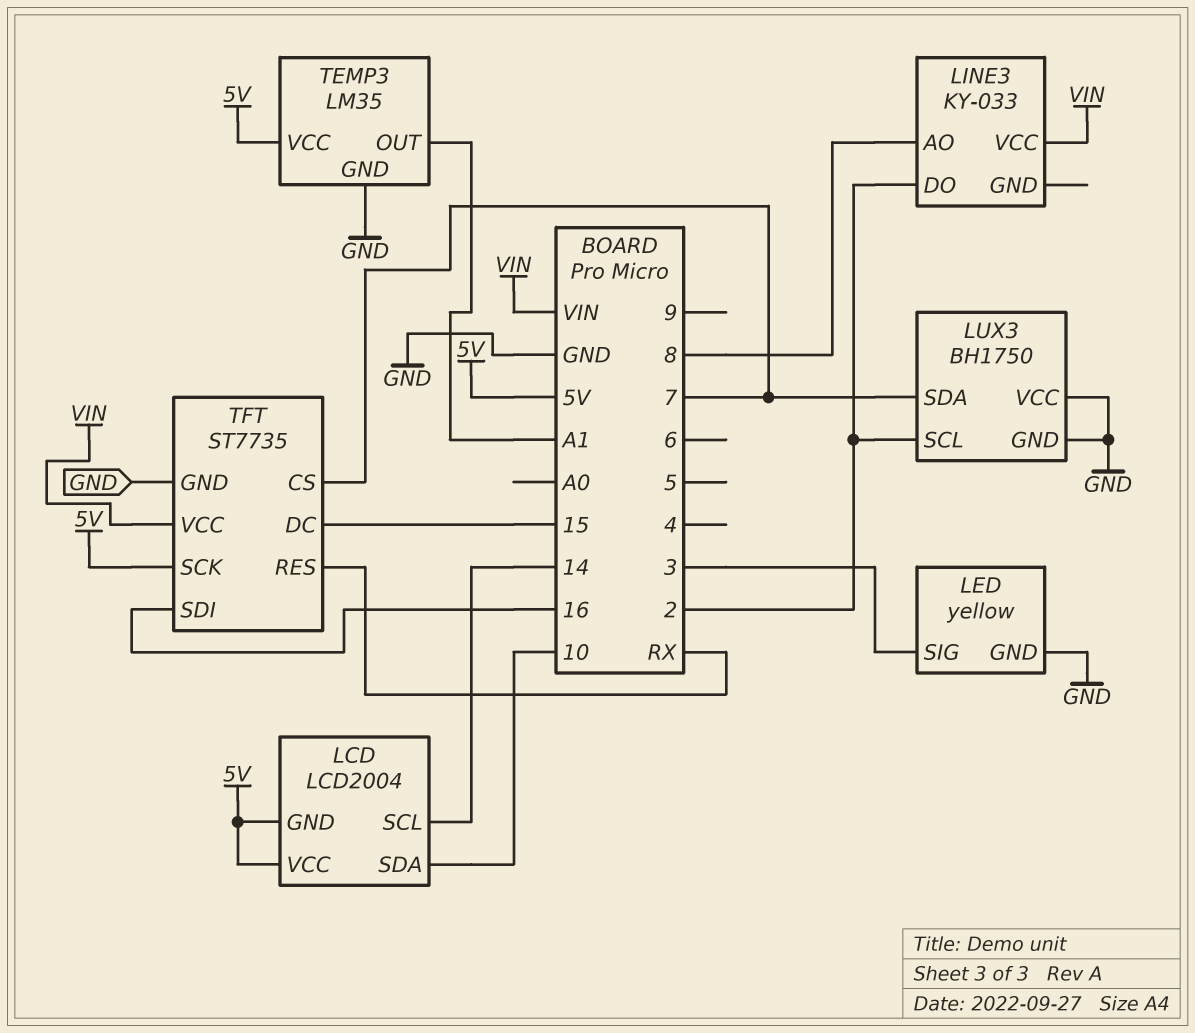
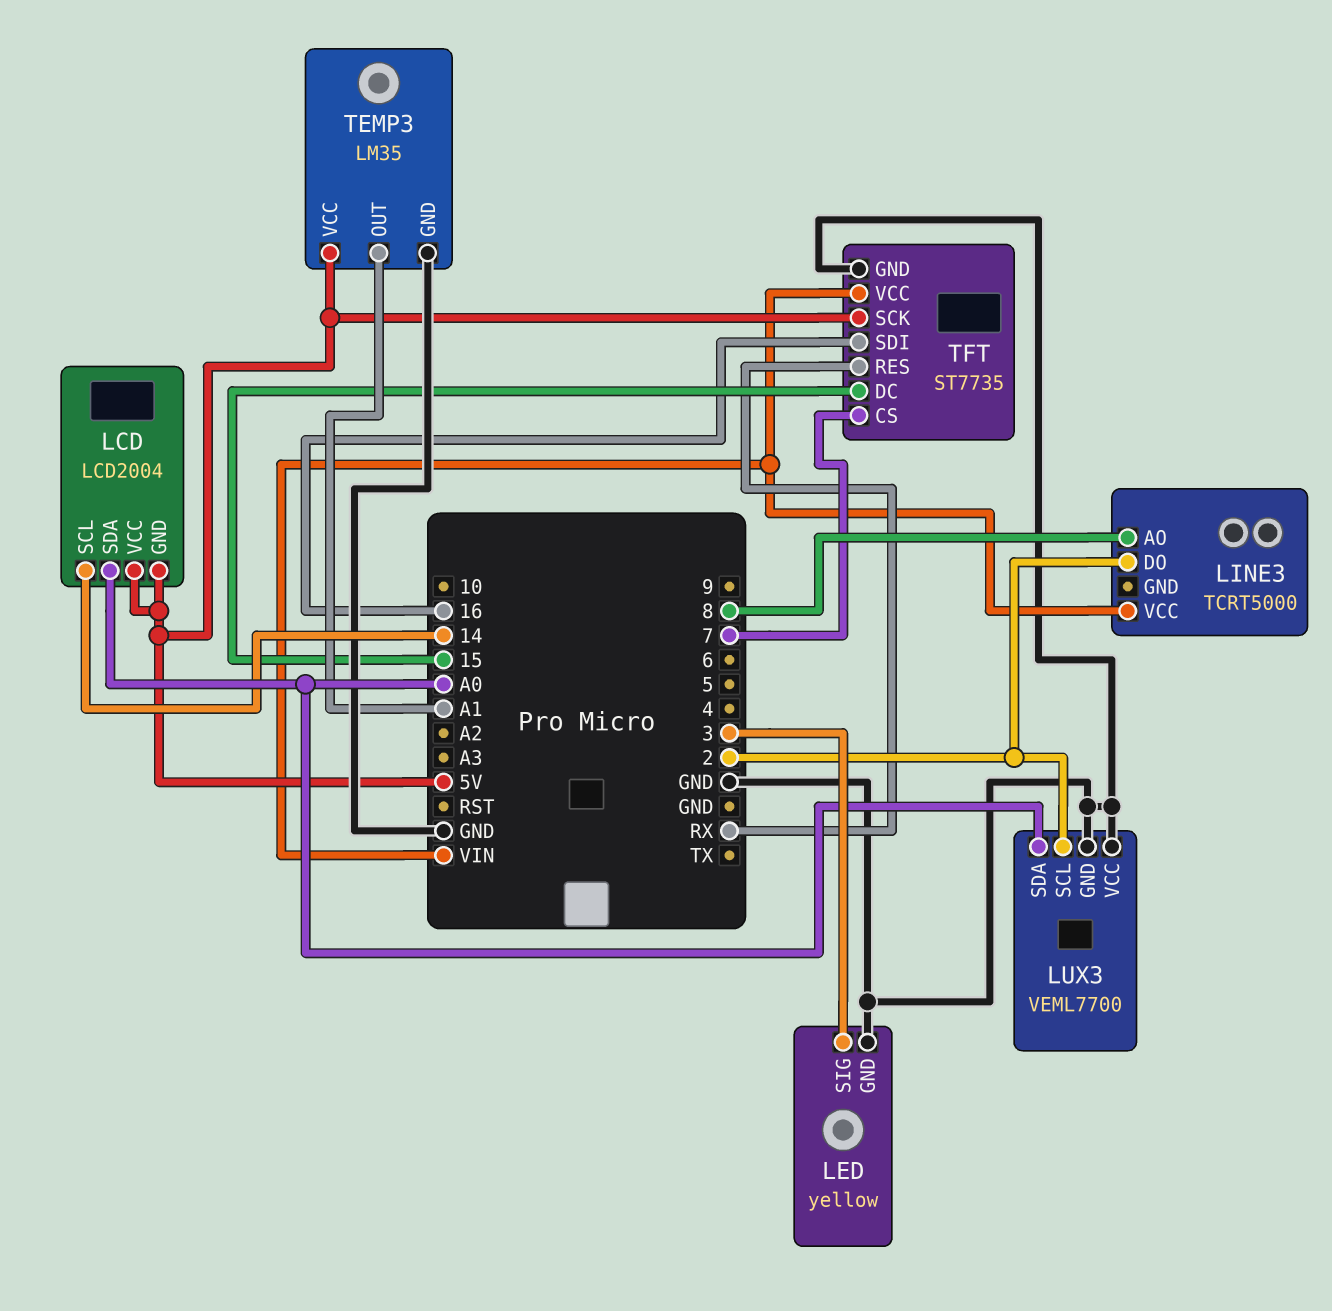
LCD pin SDA: 10 -> A0
LINE3: KY-033 -> TCRT5000
LUX3: BH1750 -> VEML7700
LUX3 pin SDA: 7 -> A0

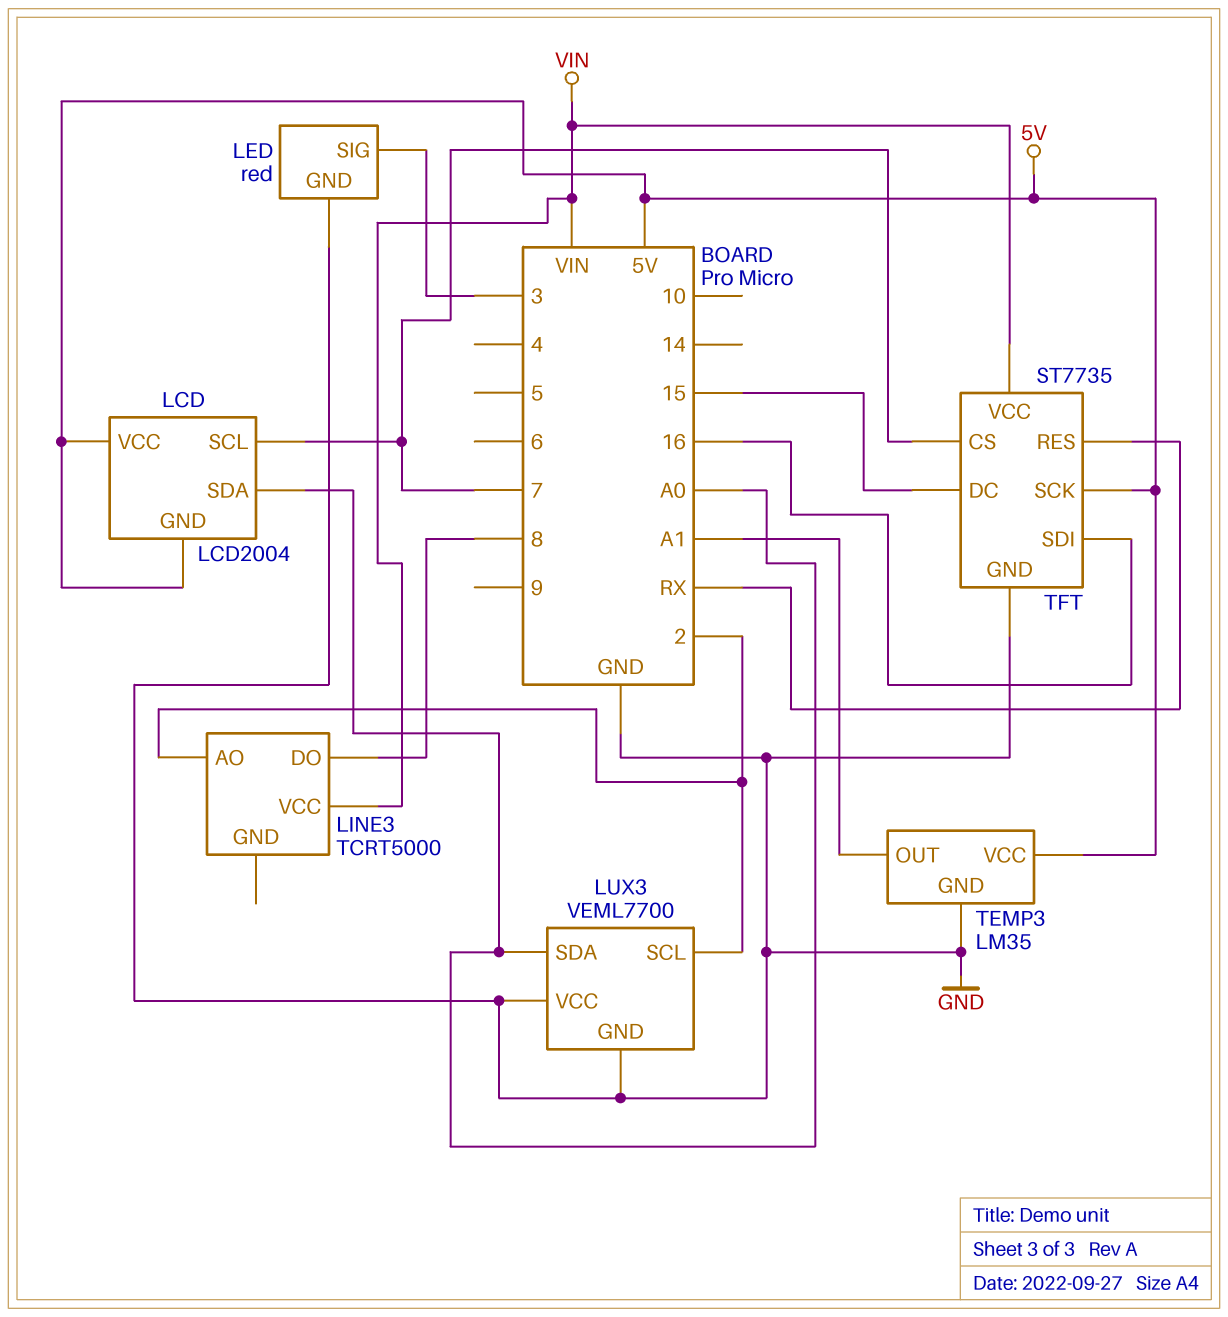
LCD pin SCL: 14 -> 7
LED: yellow -> red
LINE3 pin AO: 8 -> 2
LINE3 pin DO: 2 -> 8

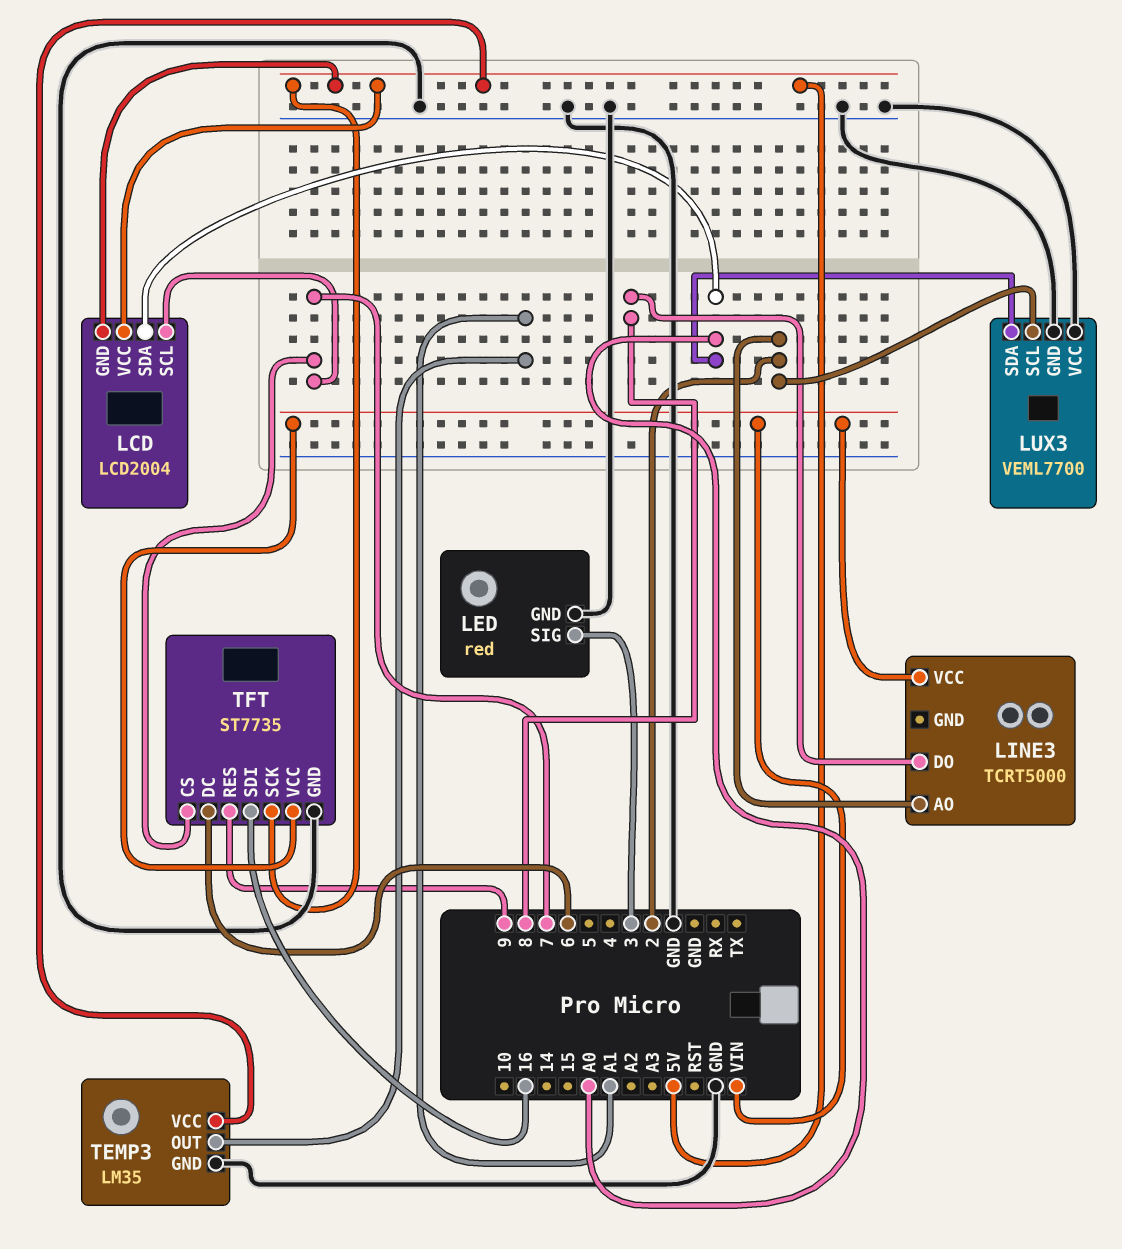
TFT pin DC: 15 -> 6
TFT pin RES: RX -> 9

